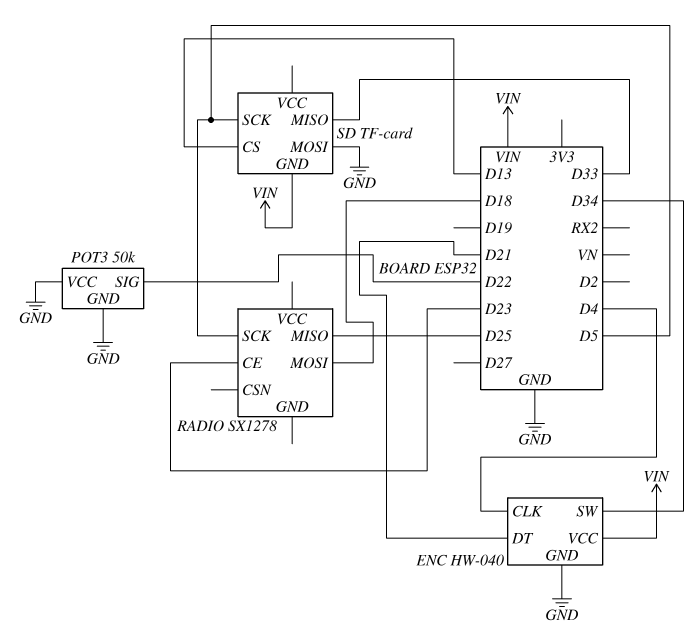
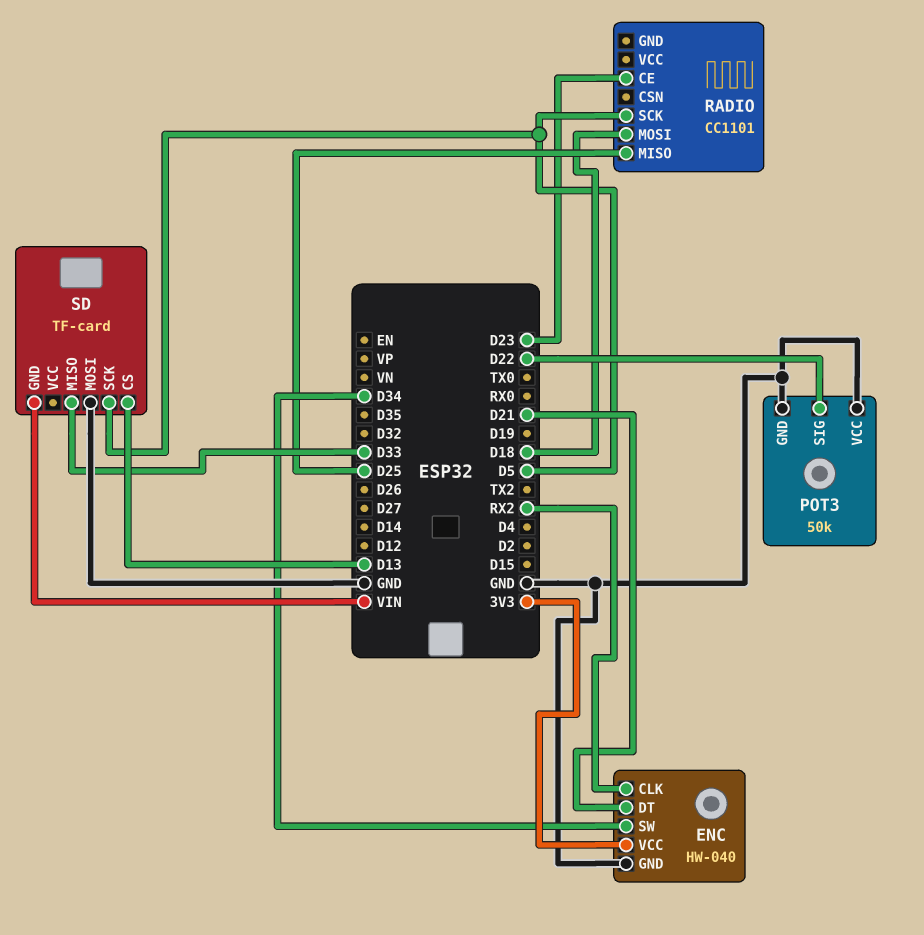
ENC pin CLK: D4 -> RX2
ENC pin VCC: VIN -> 3V3
RADIO: SX1278 -> CC1101

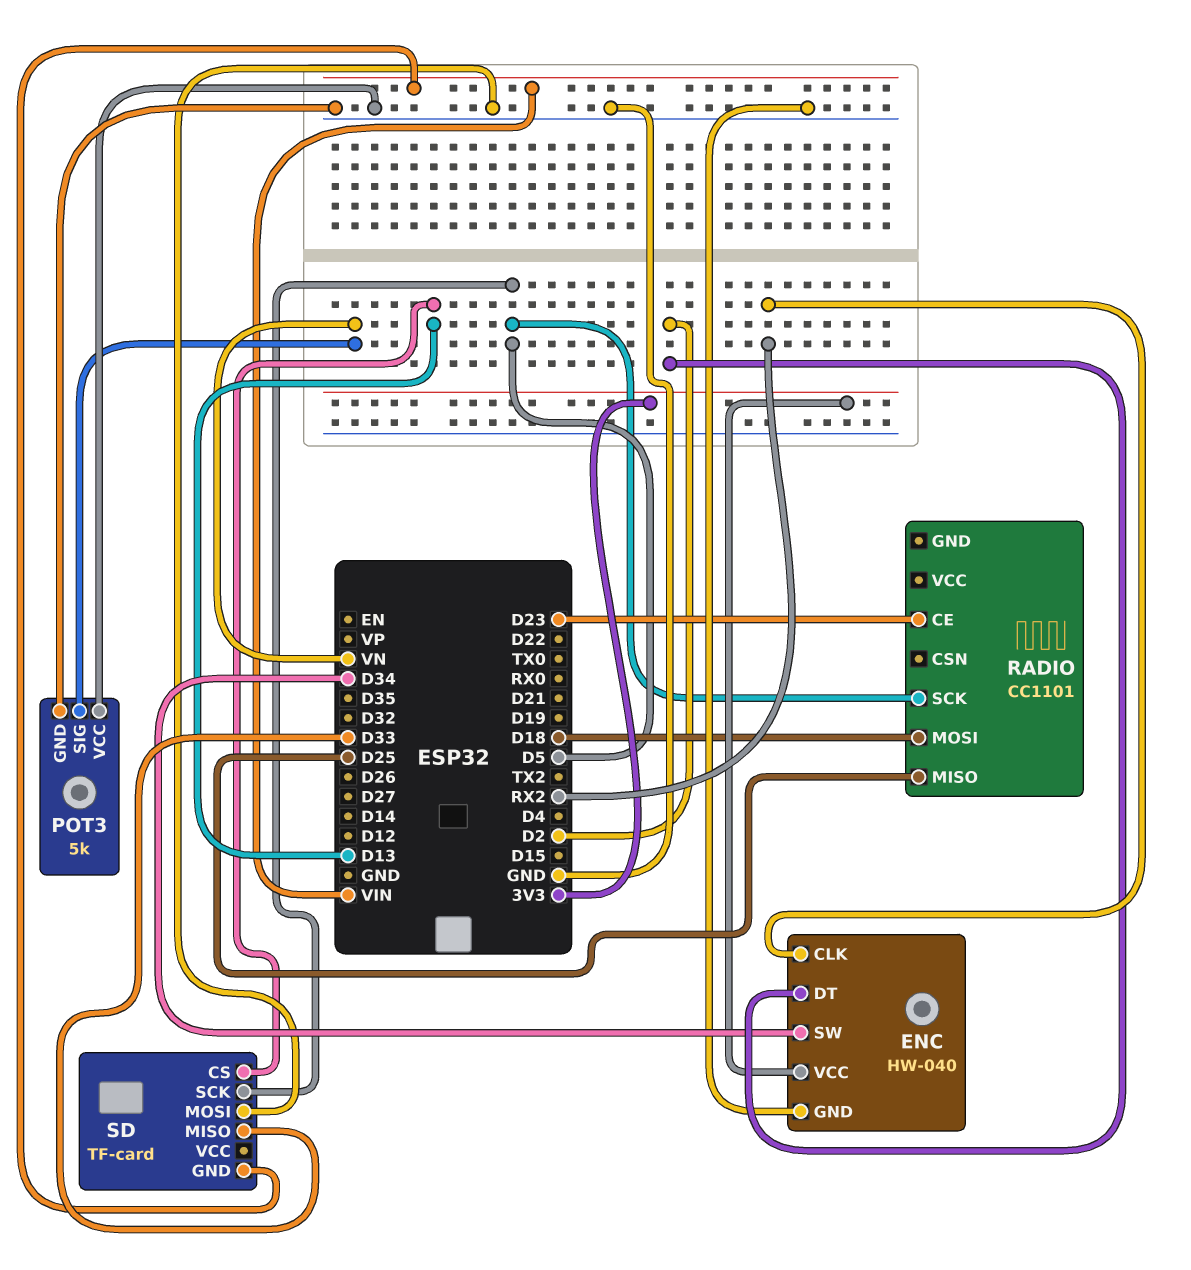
ENC pin DT: D21 -> D2
POT3: 50k -> 5k
POT3 pin SIG: D22 -> VN

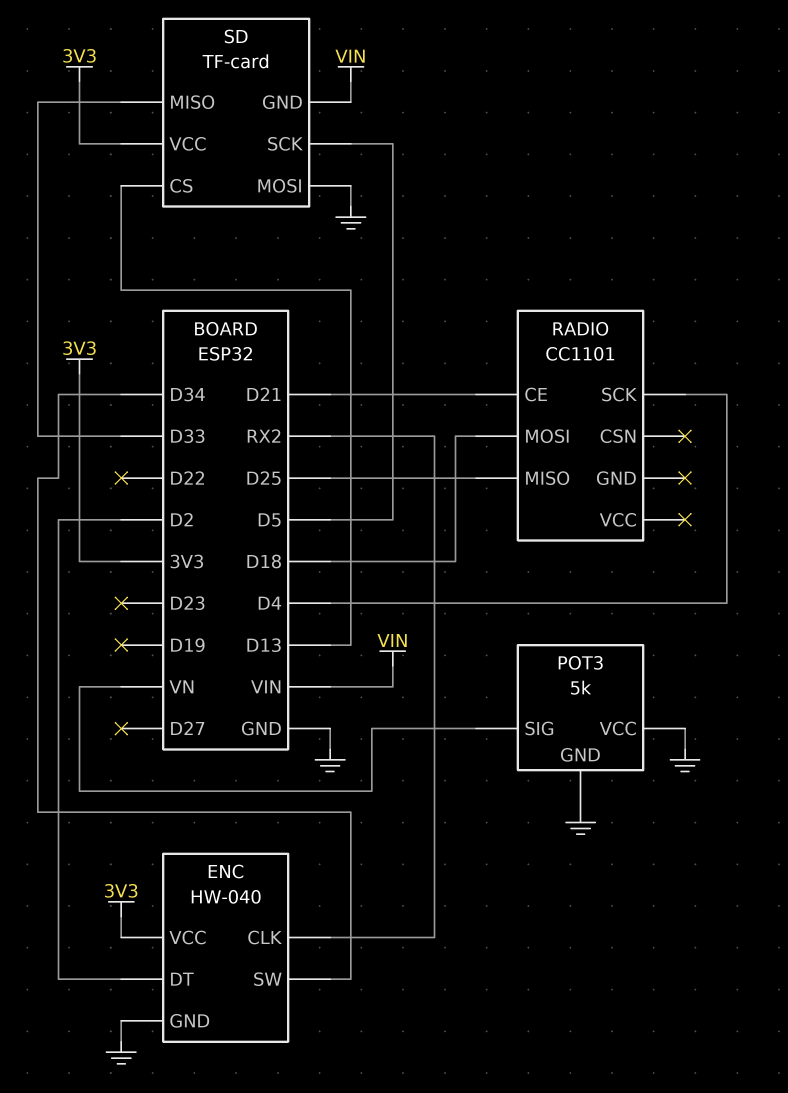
RADIO pin CE: D23 -> D21
RADIO pin SCK: D5 -> D4
SD pin VCC: none -> 3V3

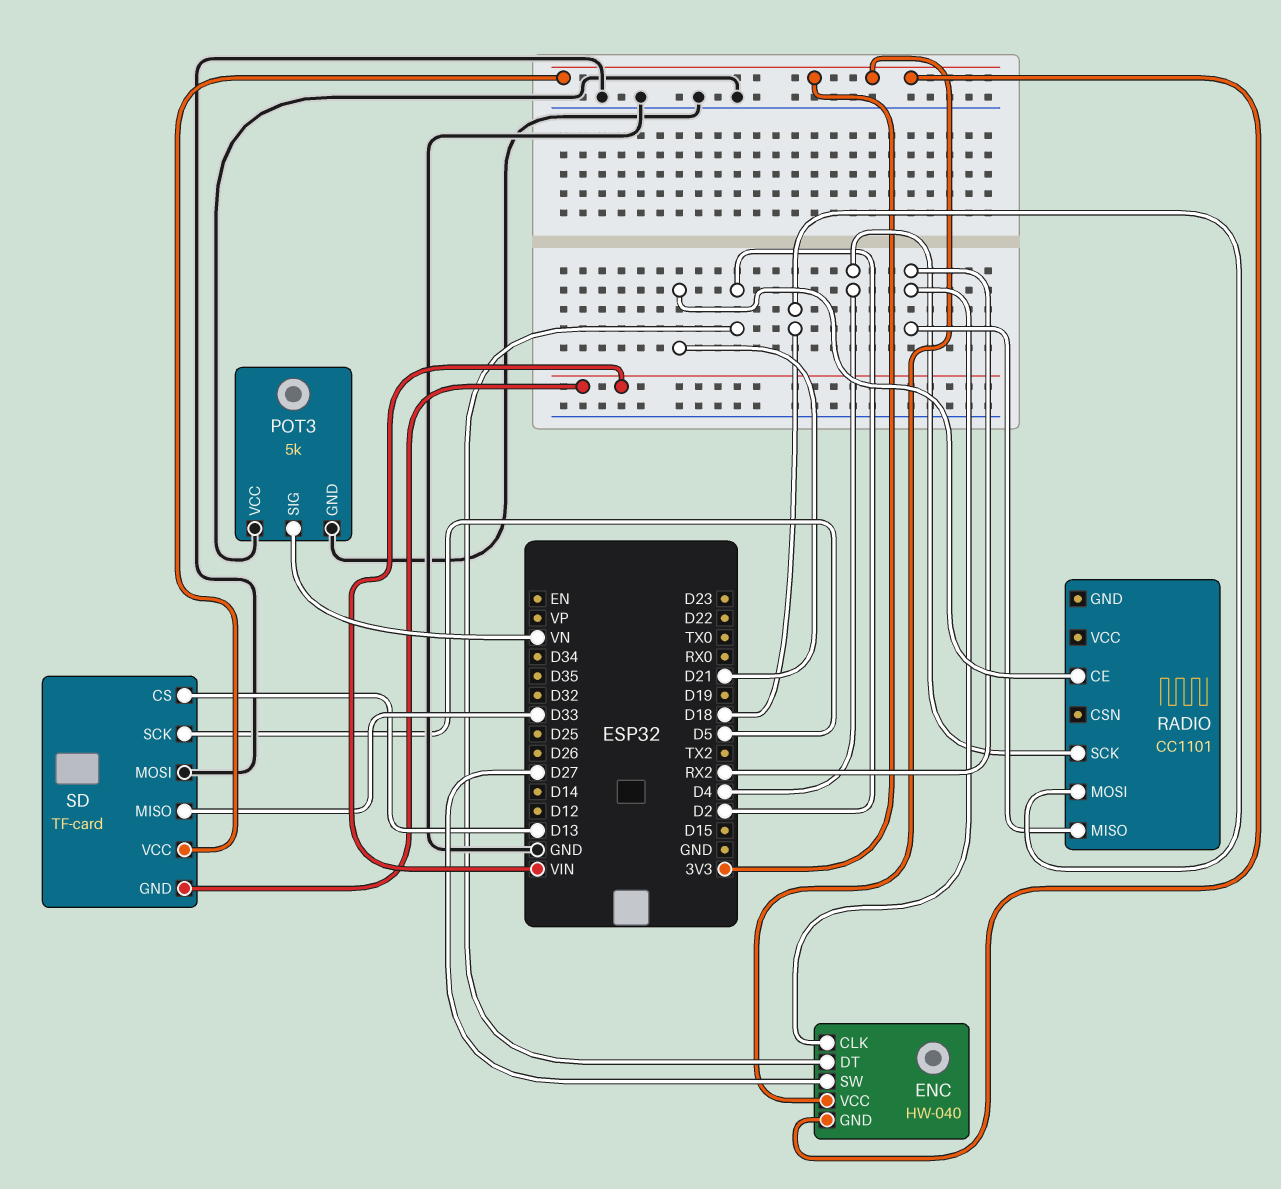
ENC pin GND: GND -> 3V3
ENC pin SW: D34 -> D27
RADIO pin MISO: D25 -> RX2

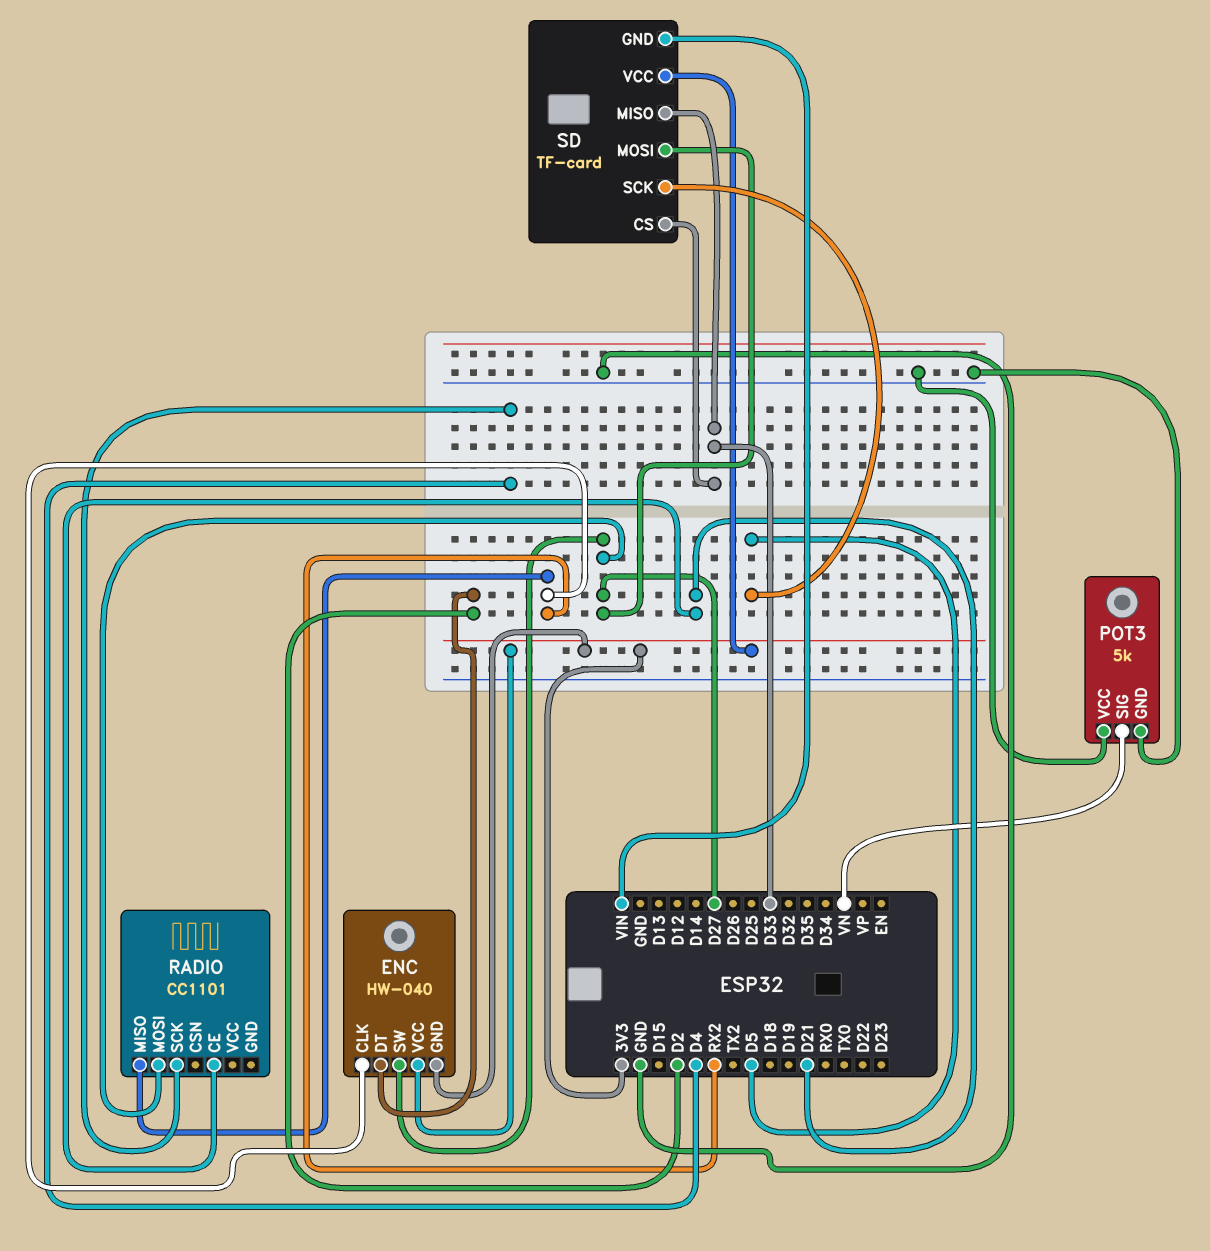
RADIO pin MOSI: D18 -> D27
SD pin CS: D13 -> D33
SD pin MOSI: GND -> D27

